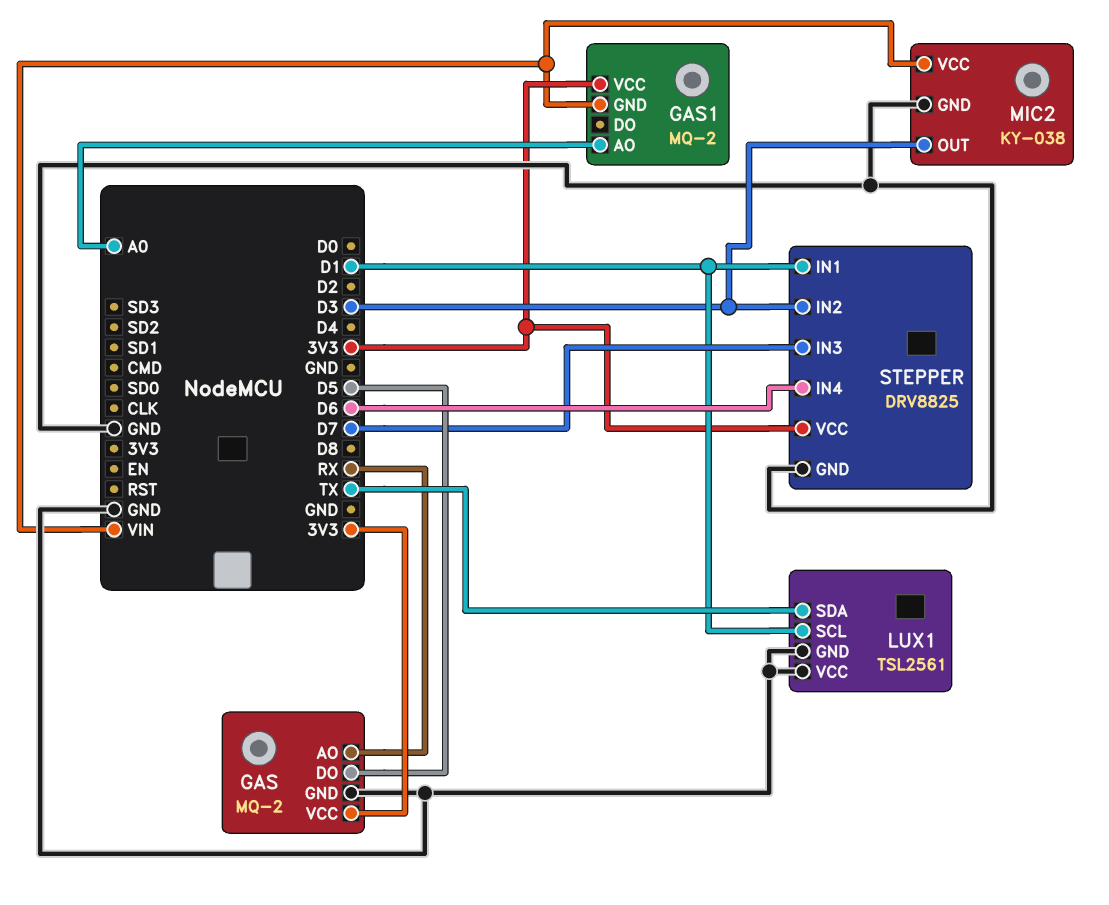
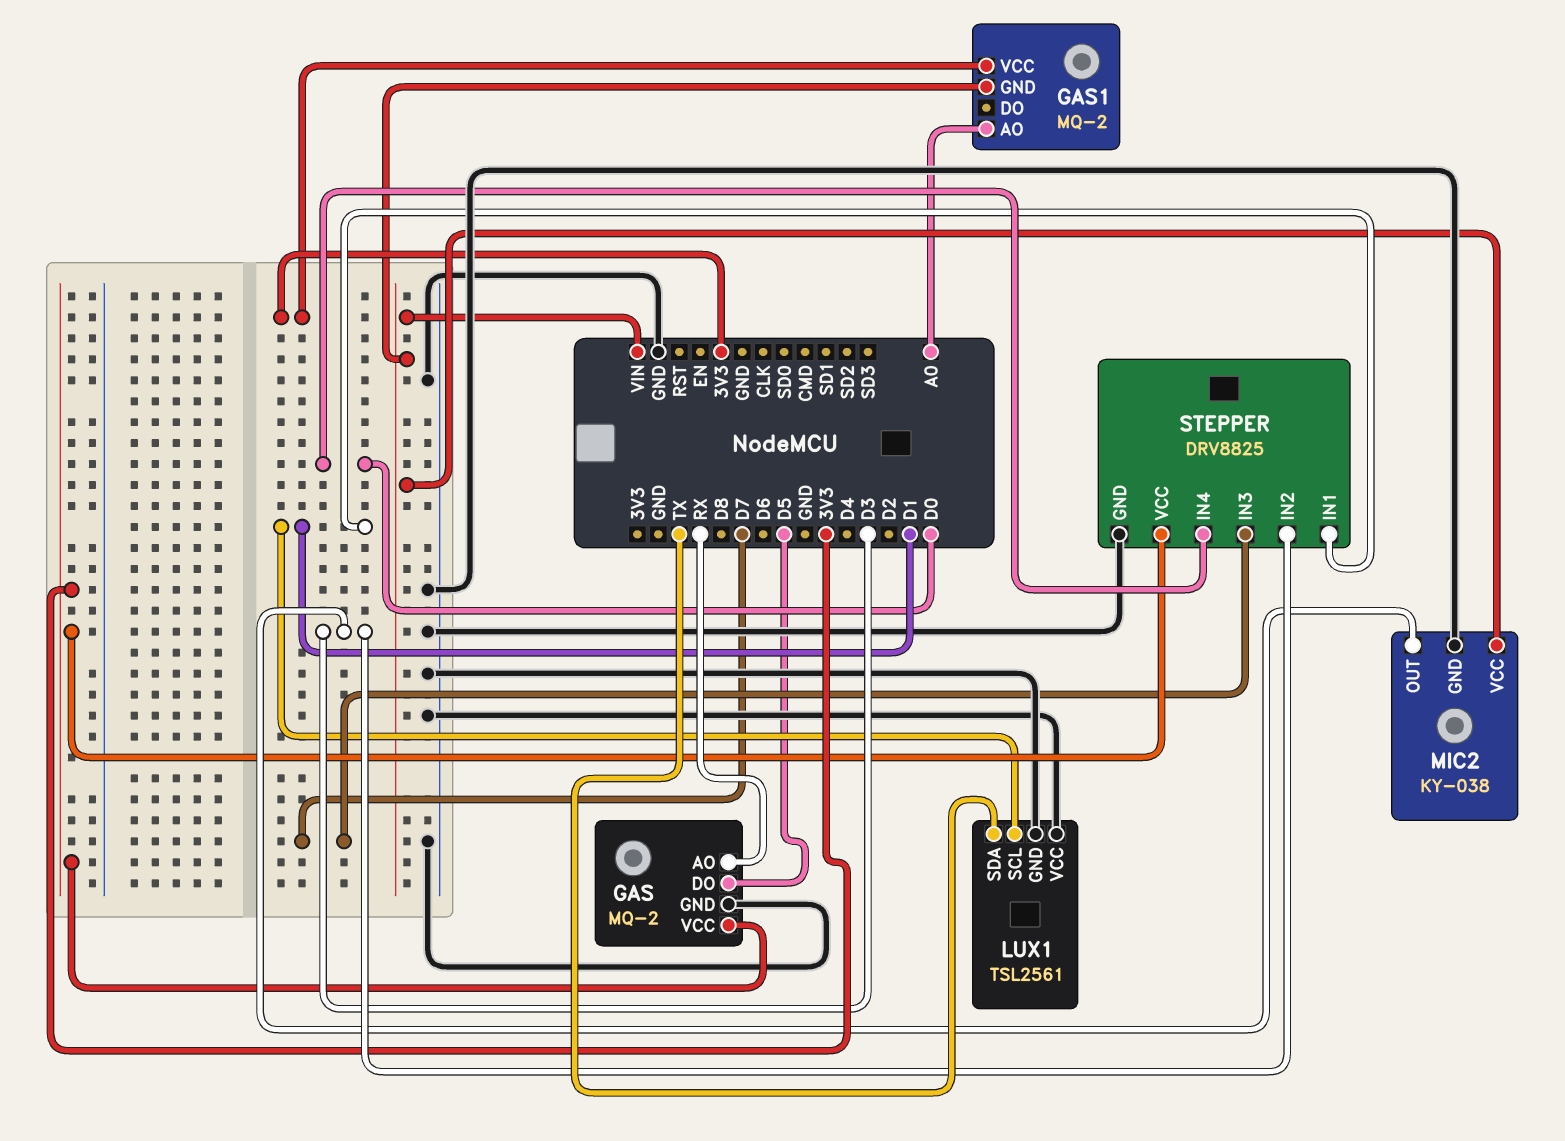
STEPPER pin IN4: D6 -> D0

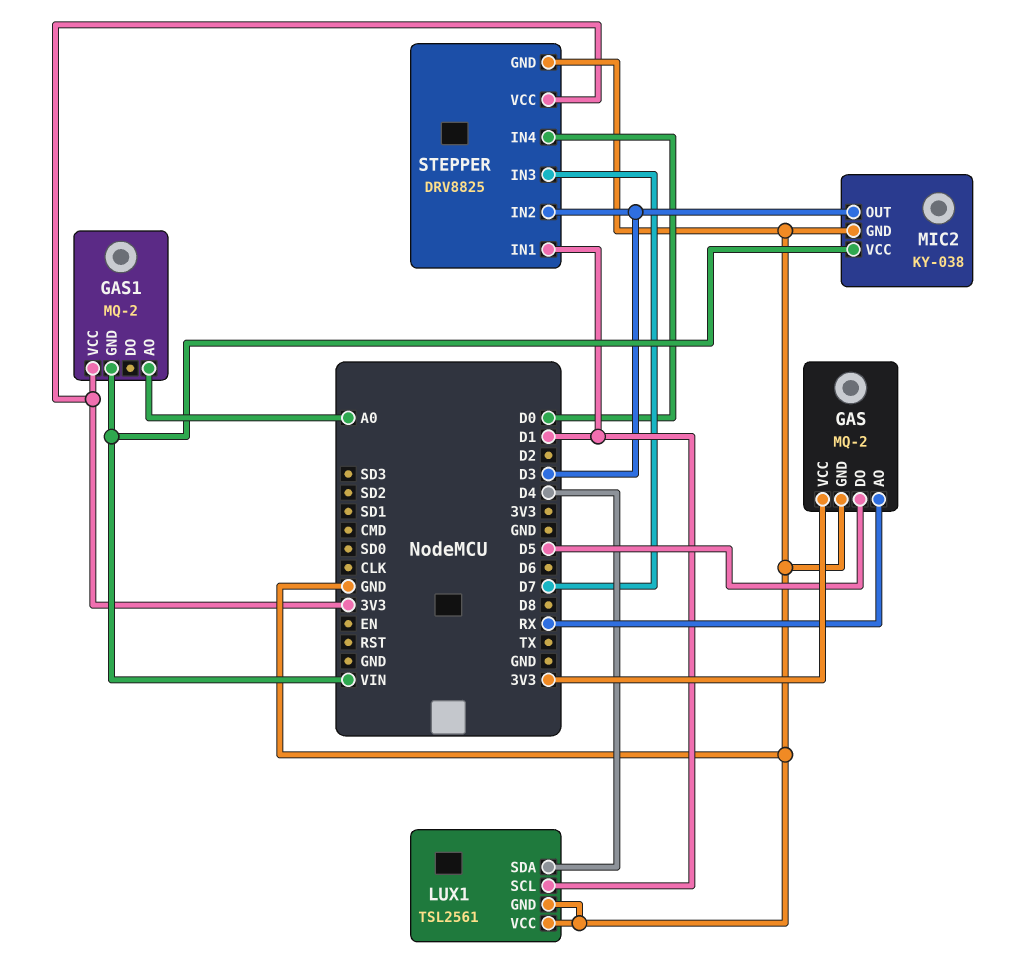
LUX1 pin SDA: TX -> D4

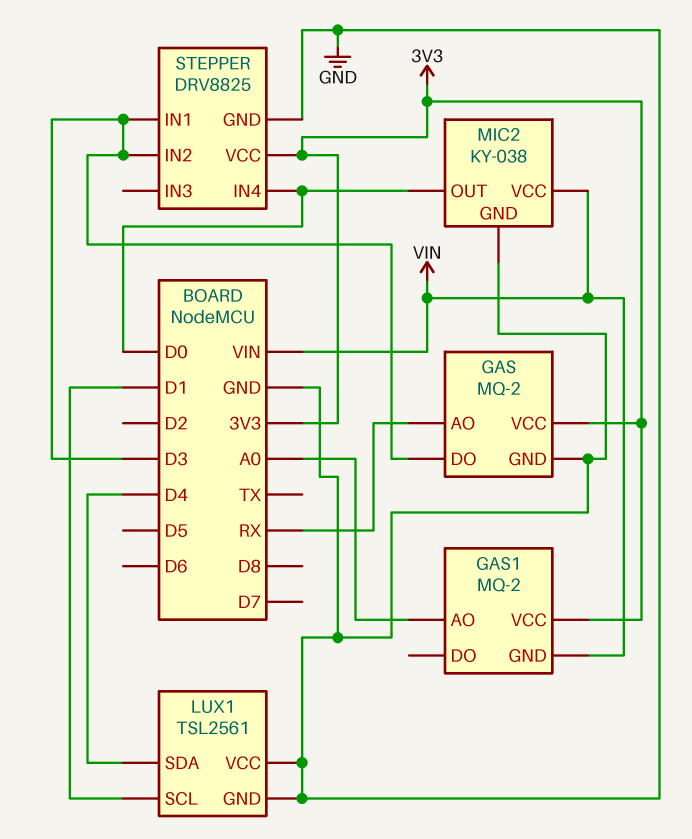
GAS pin DO: D5 -> D3
MIC2 pin OUT: D3 -> D0
STEPPER pin IN1: D1 -> D3
STEPPER pin IN3: D7 -> none

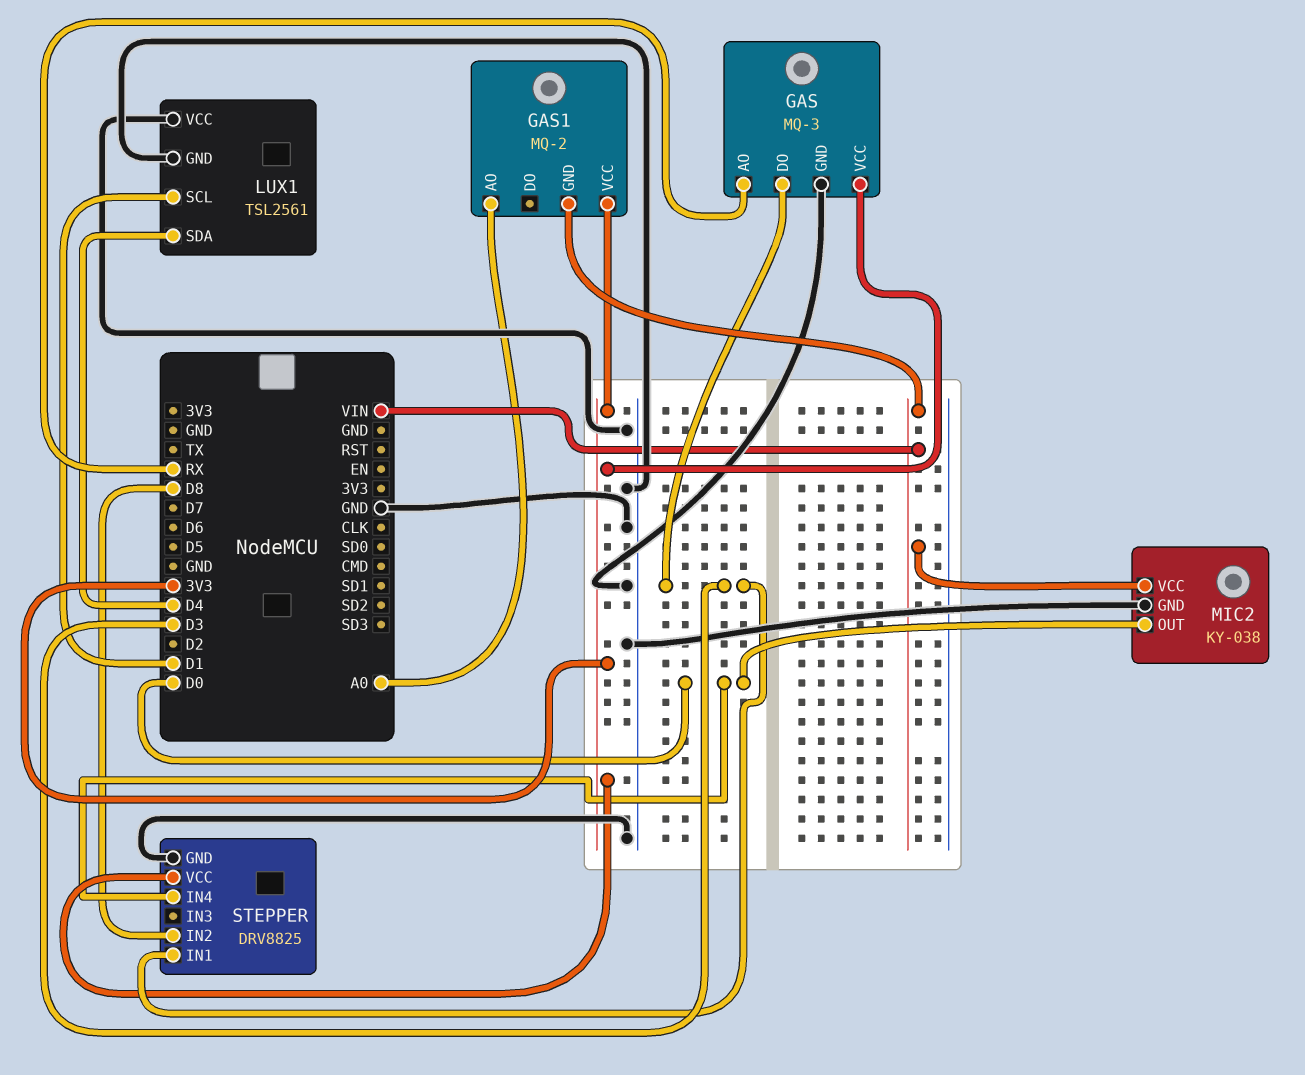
GAS: MQ-2 -> MQ-3
STEPPER pin IN2: D3 -> D8

